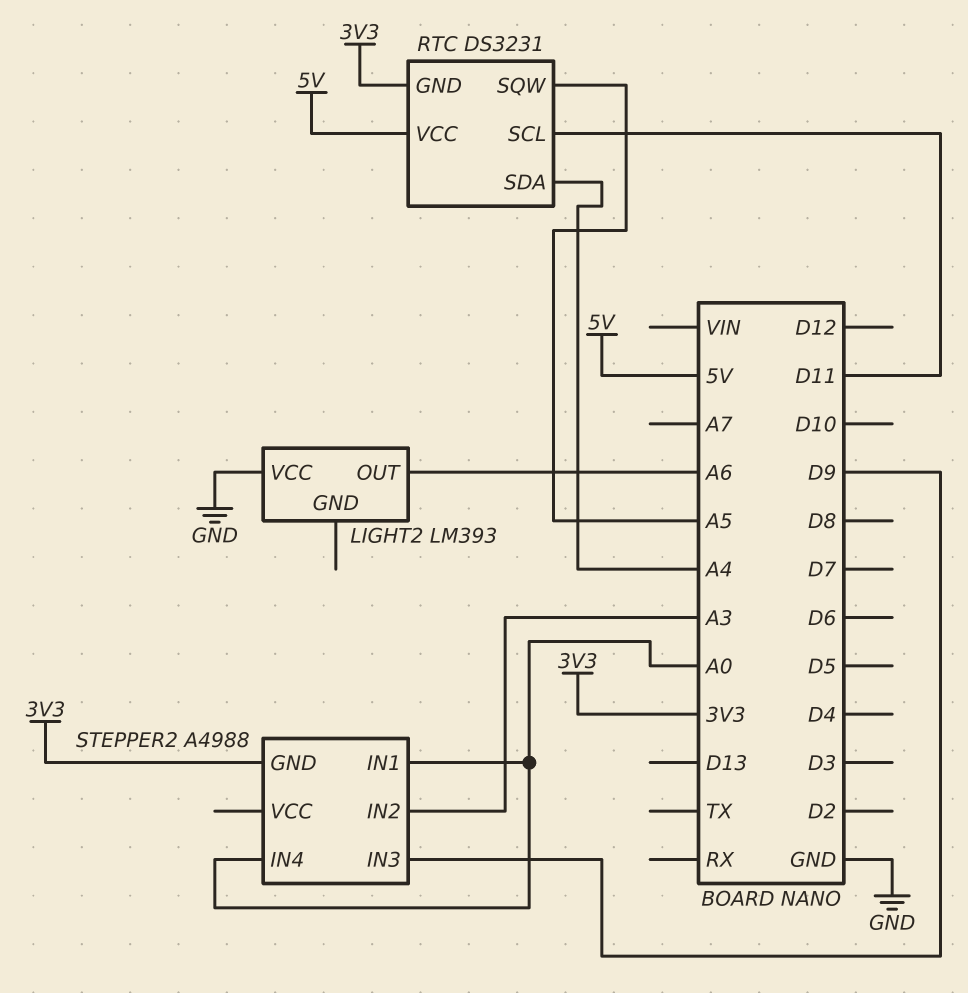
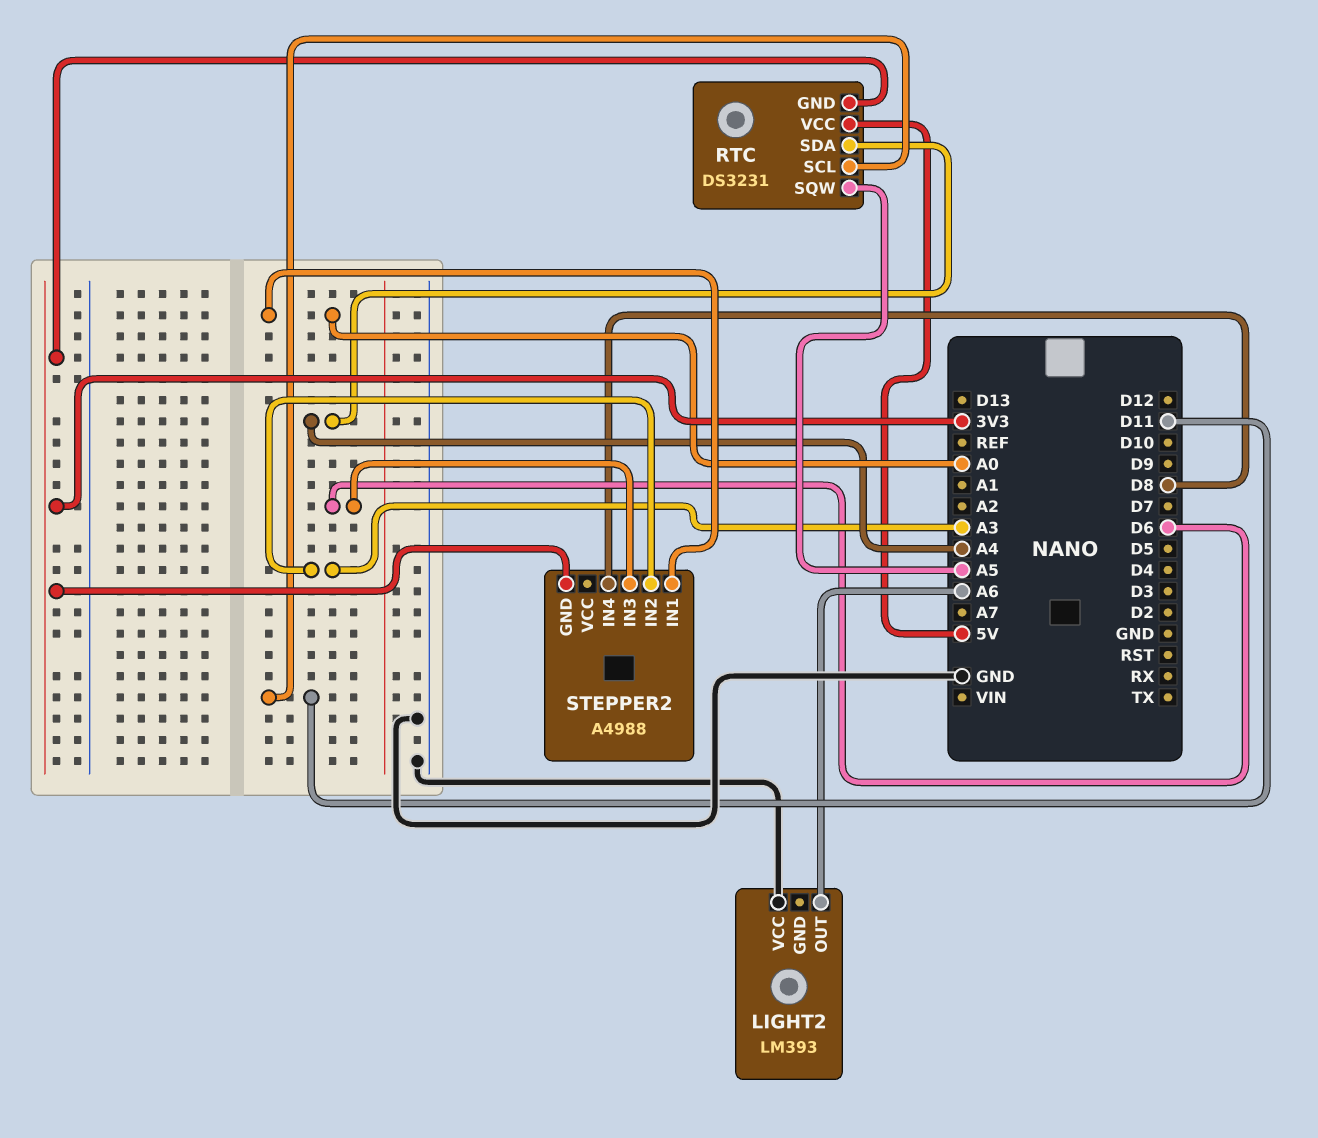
STEPPER2 pin IN3: D9 -> D6
STEPPER2 pin IN4: A0 -> D8

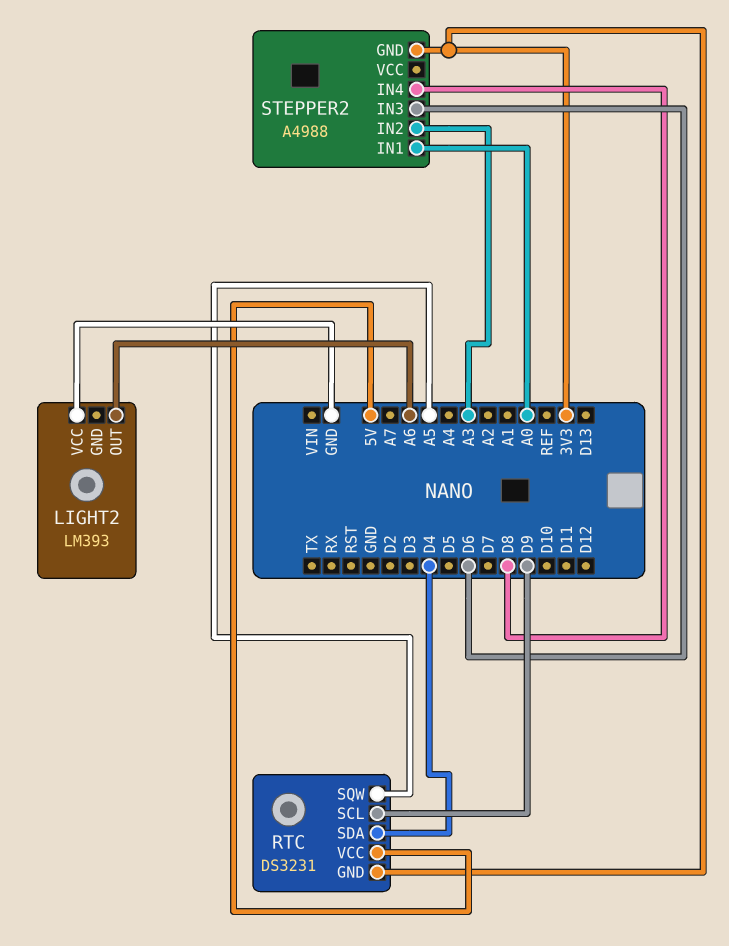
RTC pin SCL: D11 -> D9
RTC pin SDA: A4 -> D4

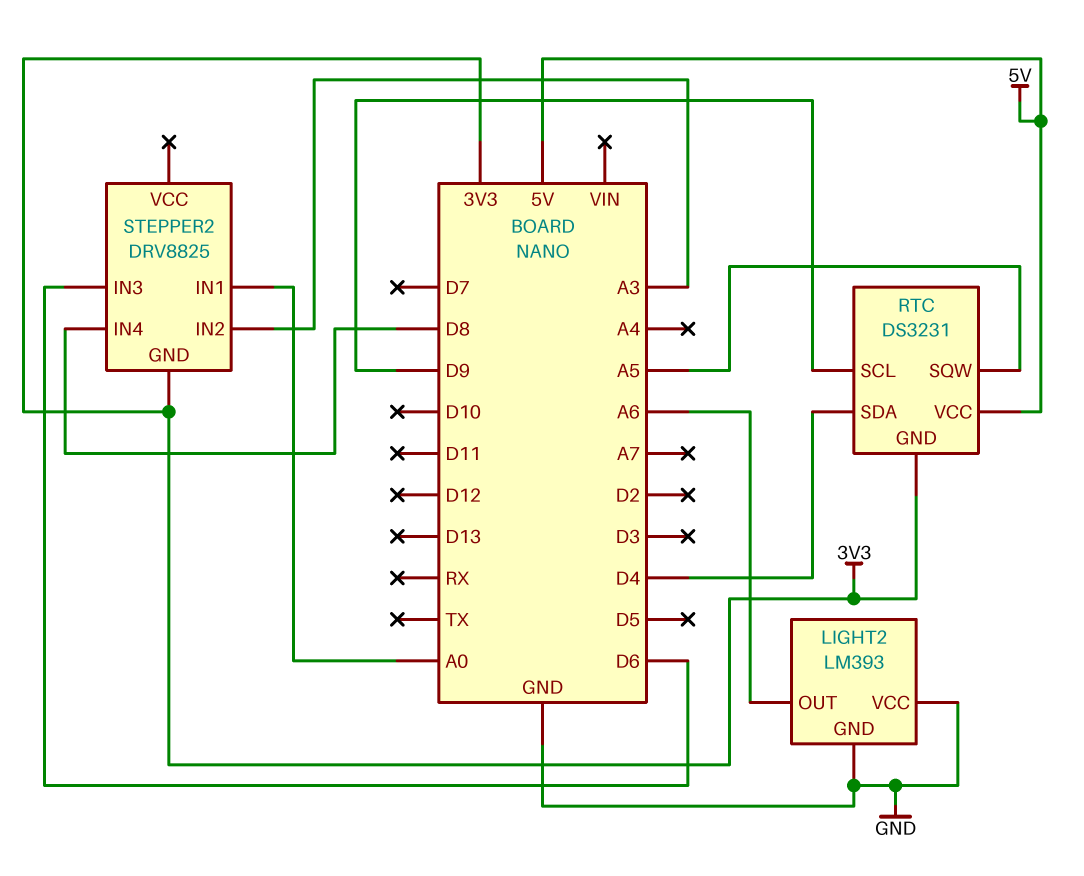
LIGHT2 pin GND: none -> GND
STEPPER2: A4988 -> DRV8825

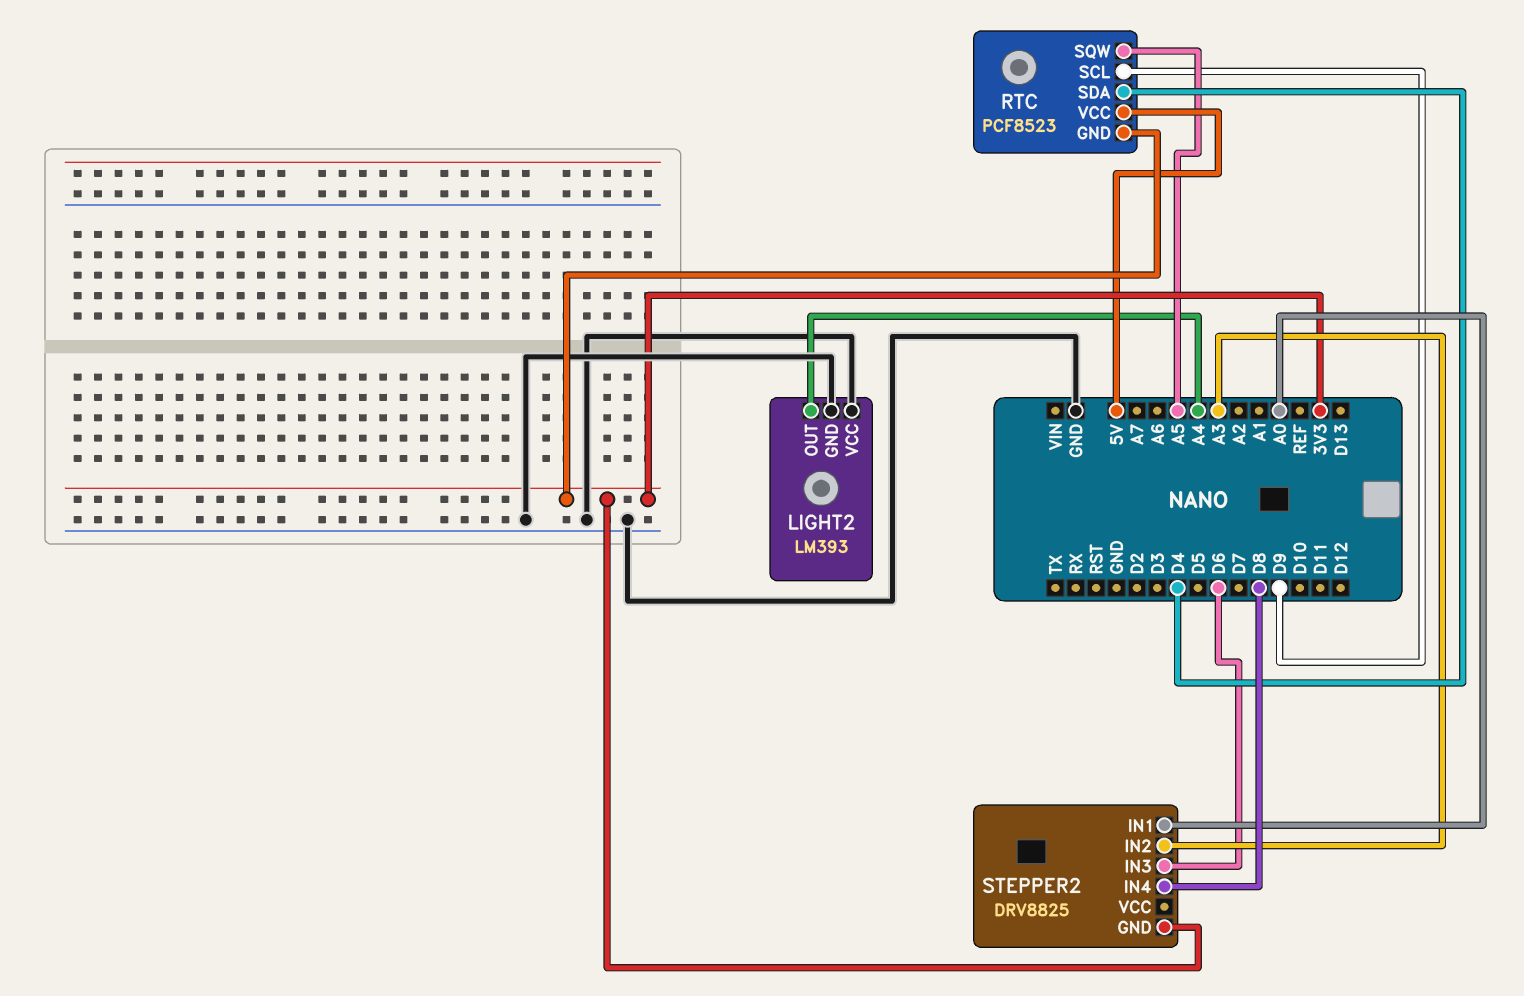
LIGHT2 pin OUT: A6 -> A4
RTC: DS3231 -> PCF8523

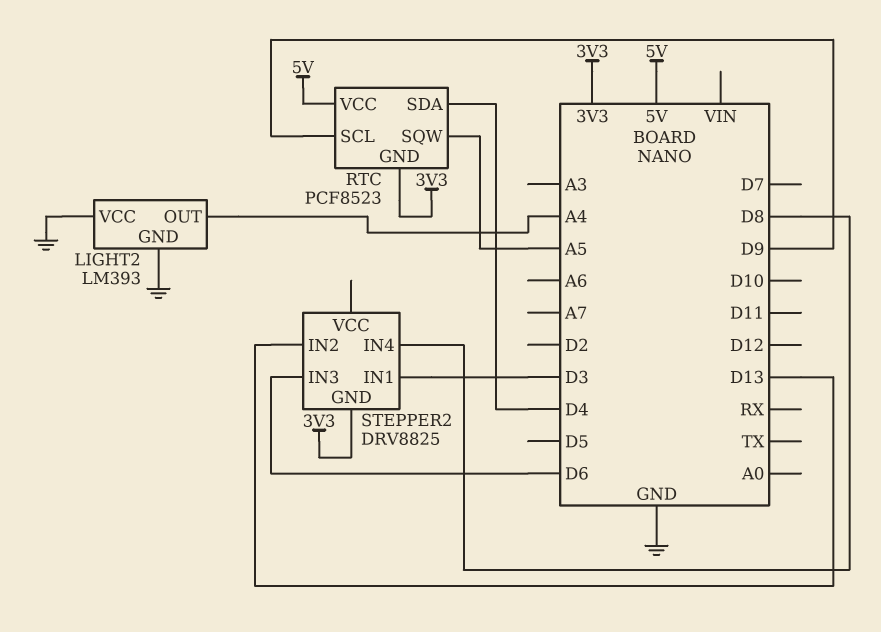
STEPPER2 pin IN1: A0 -> D3
STEPPER2 pin IN2: A3 -> D13

